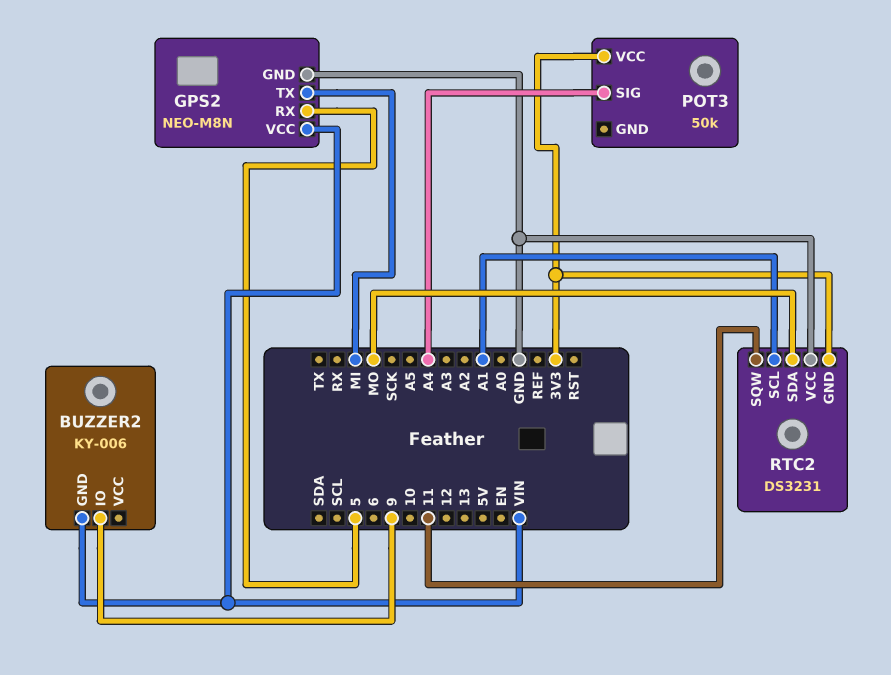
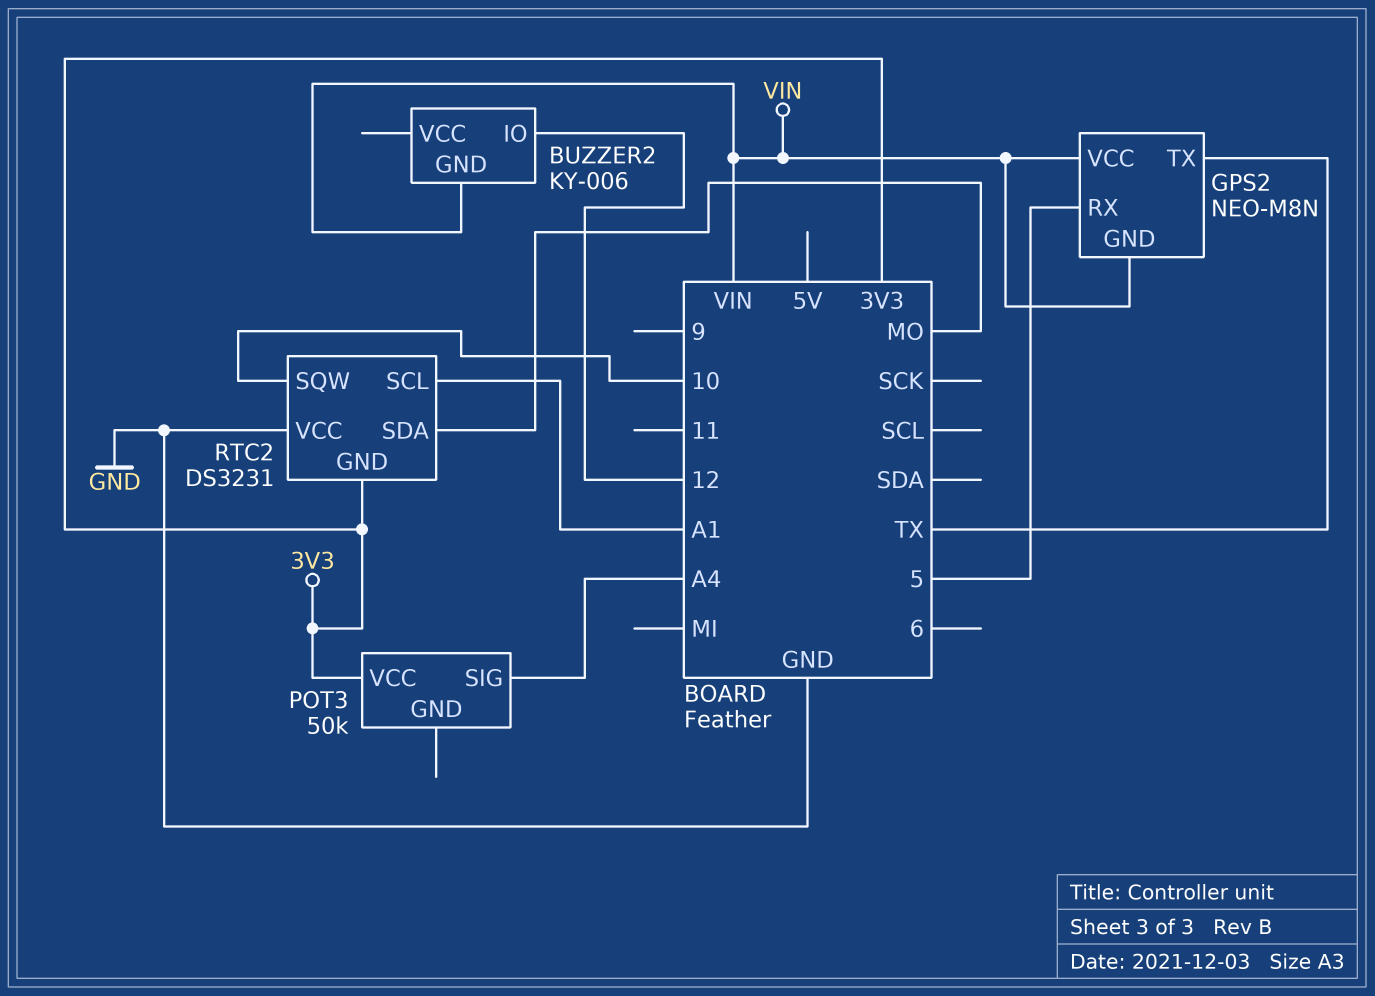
BUZZER2 pin IO: 9 -> 12
GPS2 pin GND: GND -> VIN
GPS2 pin TX: MI -> TX
RTC2 pin SQW: 11 -> 10

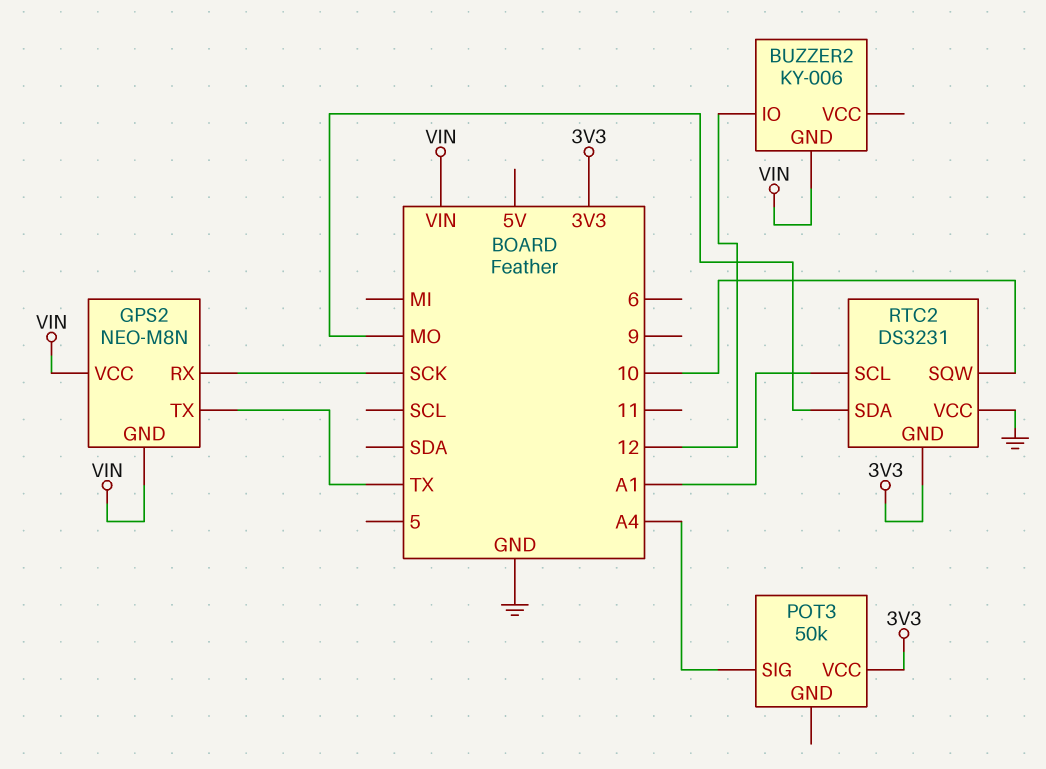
GPS2 pin RX: 5 -> SCK

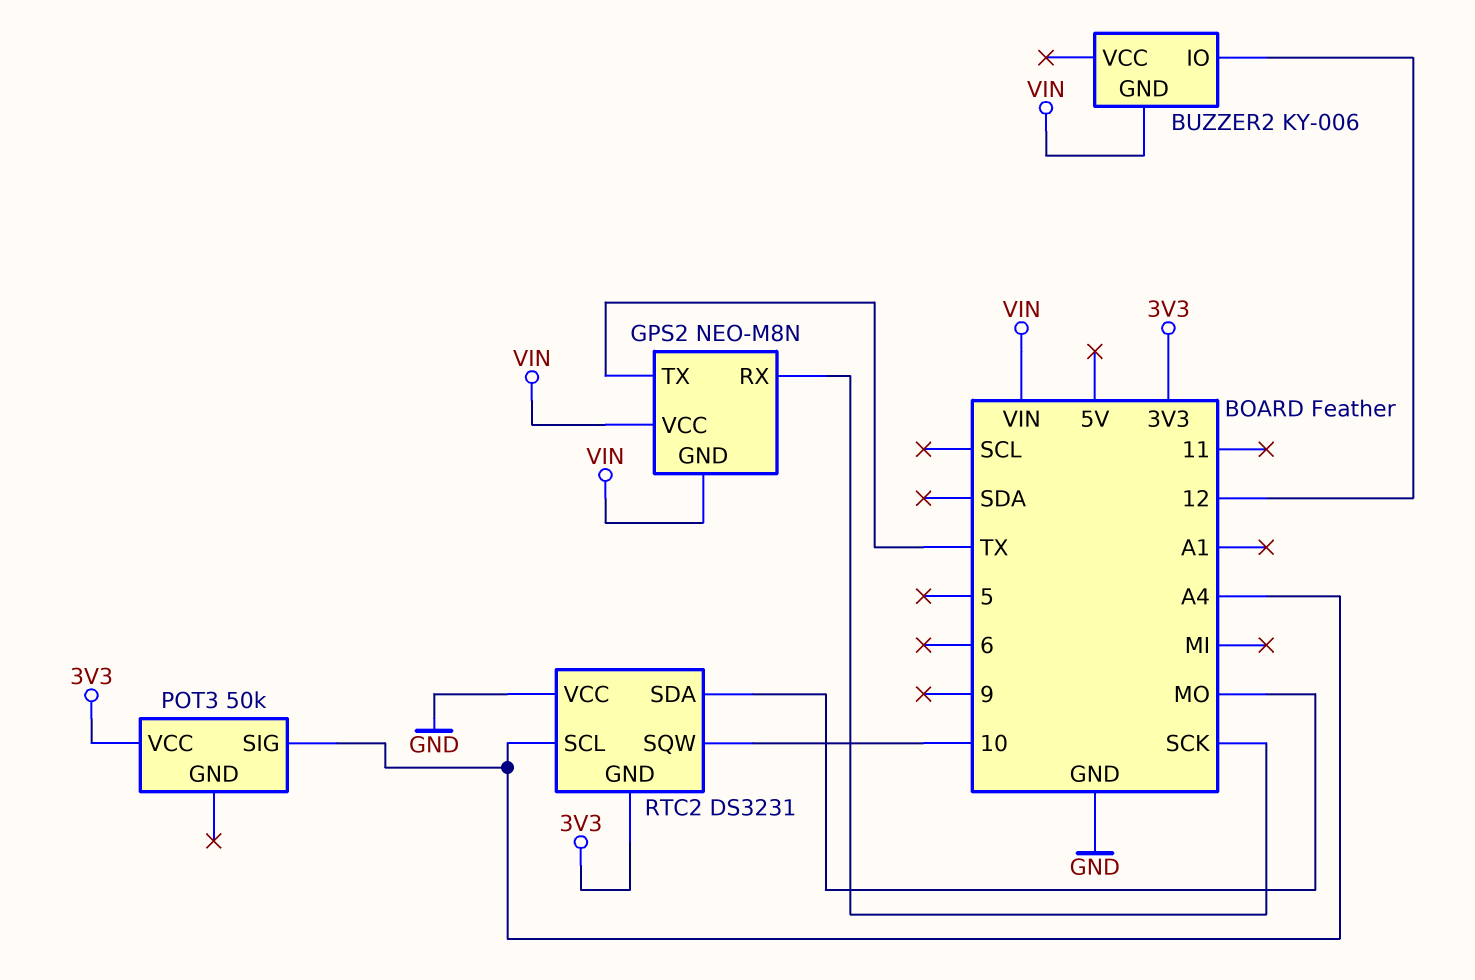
RTC2 pin SCL: A1 -> A4

